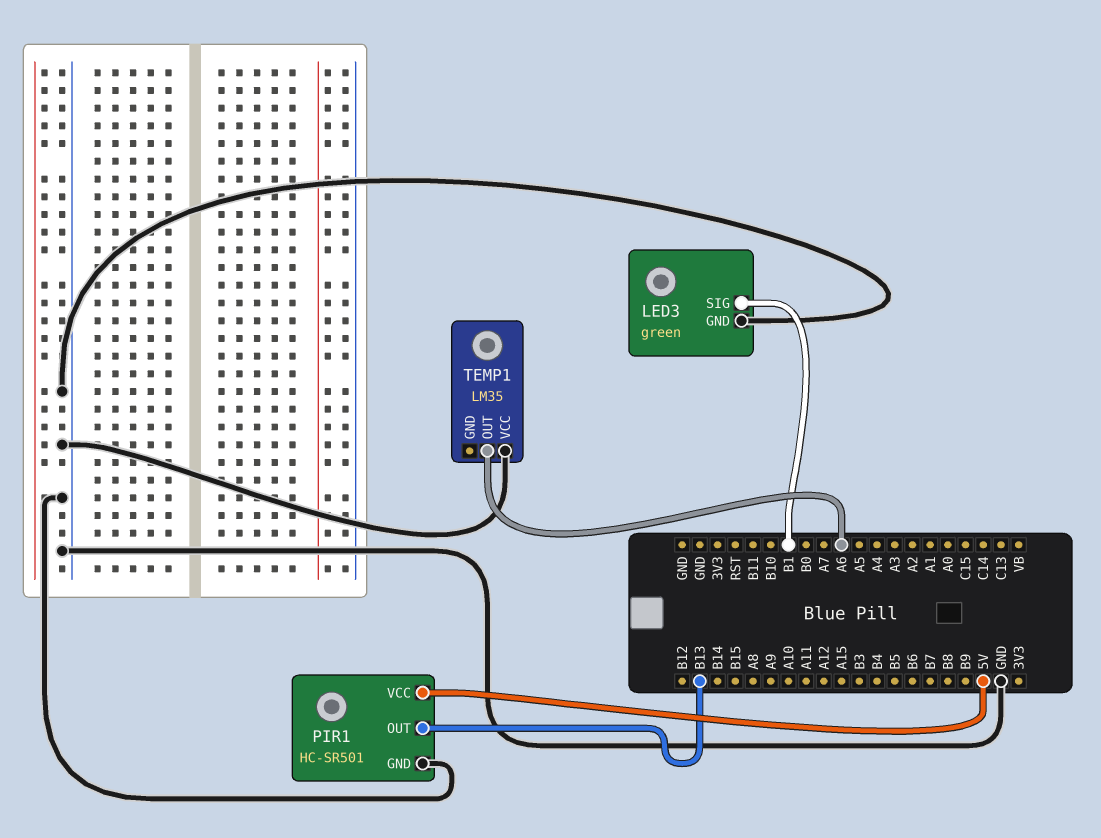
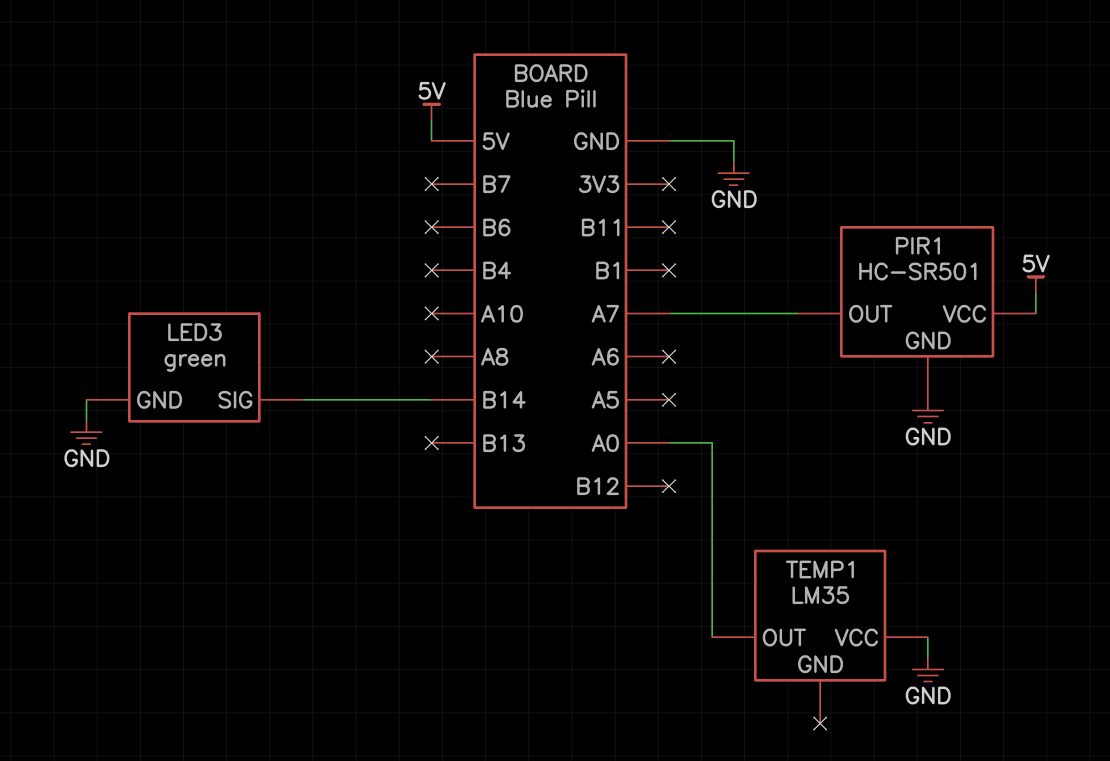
LED3 pin SIG: B1 -> B14
PIR1 pin OUT: B13 -> A7
TEMP1 pin OUT: A6 -> A0

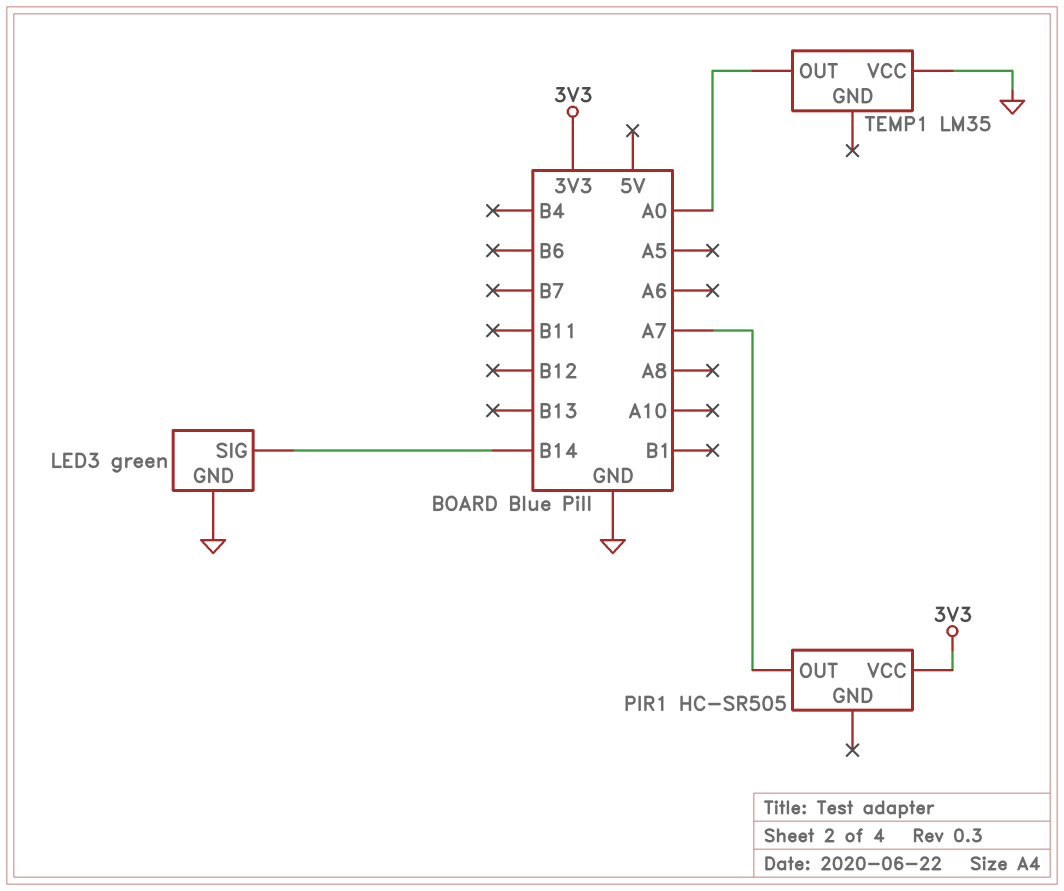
PIR1: HC-SR501 -> HC-SR505
PIR1 pin GND: GND -> none
PIR1 pin VCC: 5V -> 3V3

